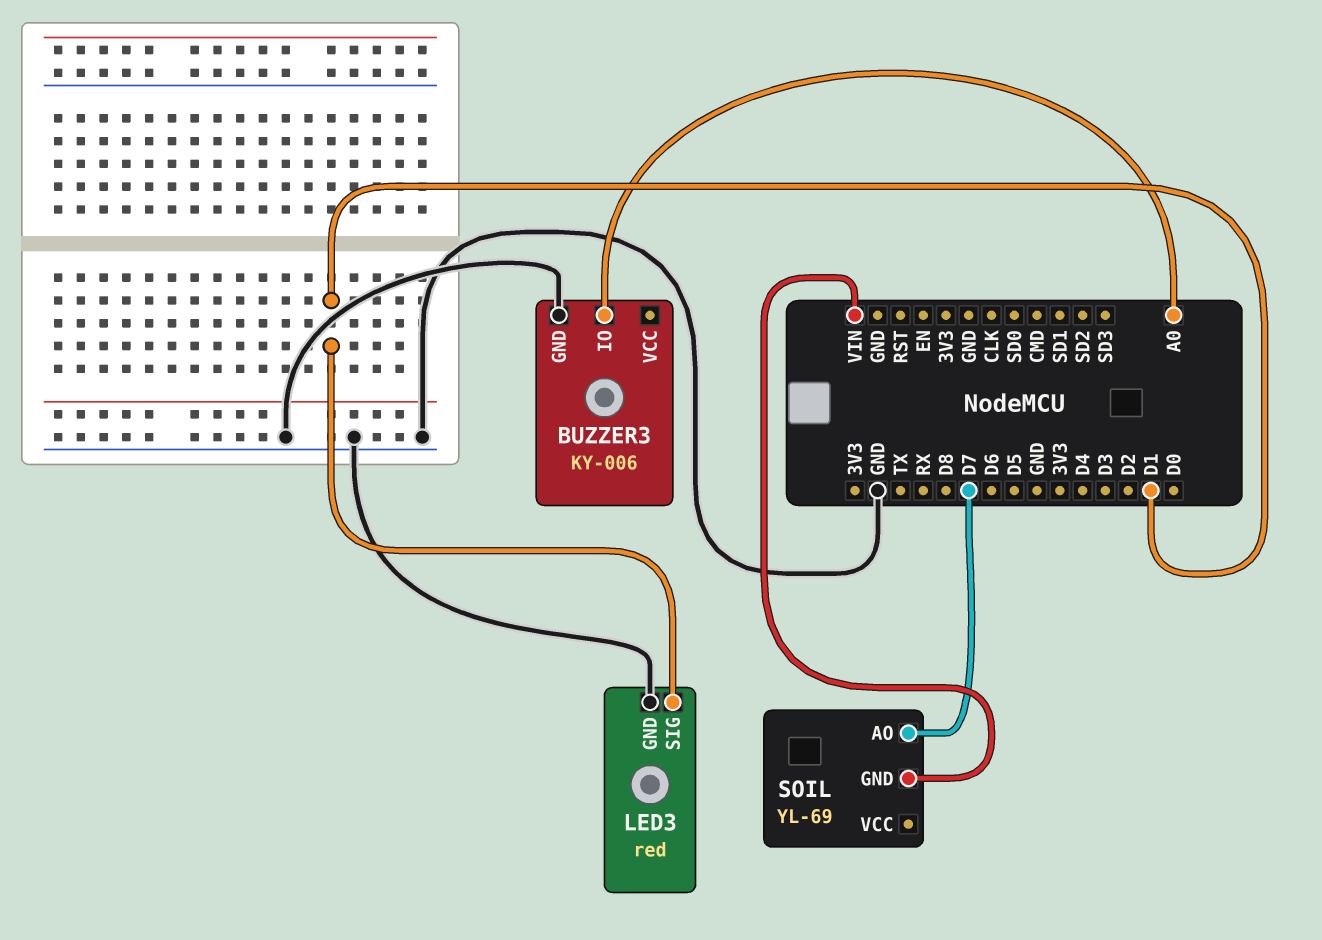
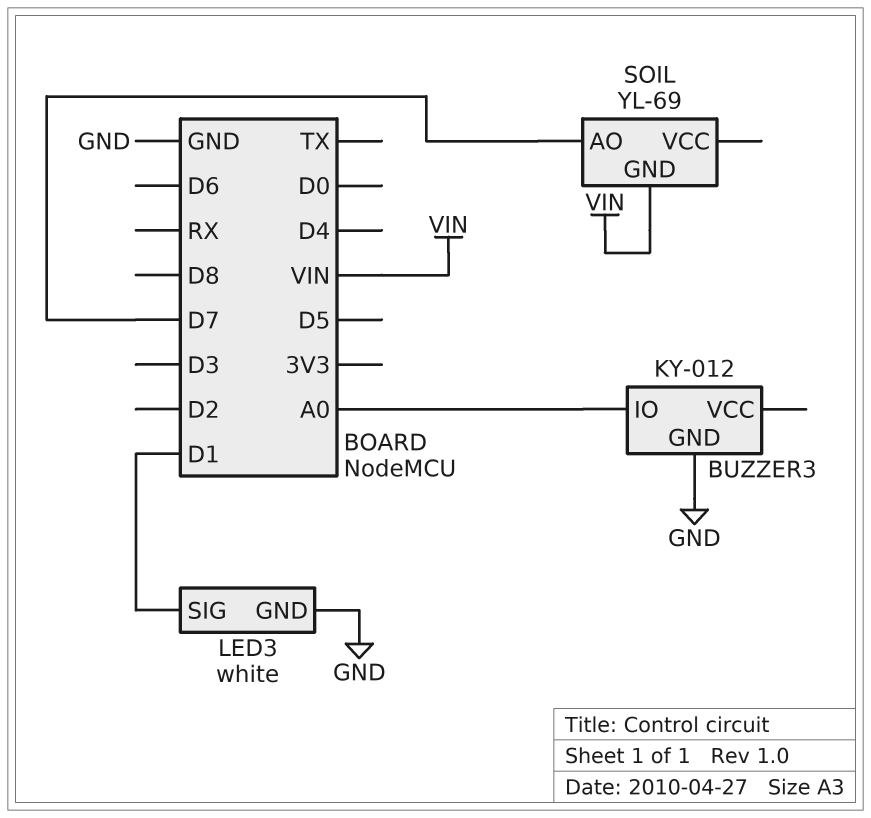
BUZZER3: KY-006 -> KY-012
LED3: red -> white

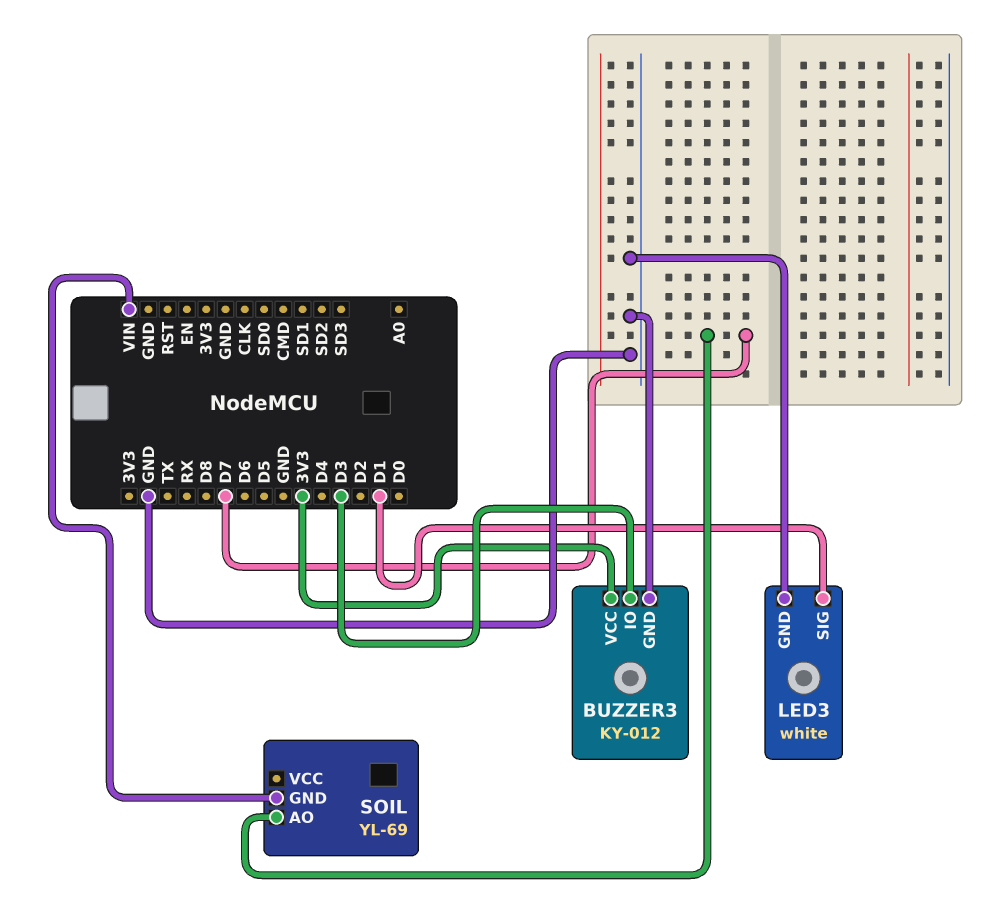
BUZZER3 pin IO: A0 -> D3
BUZZER3 pin VCC: none -> 3V3

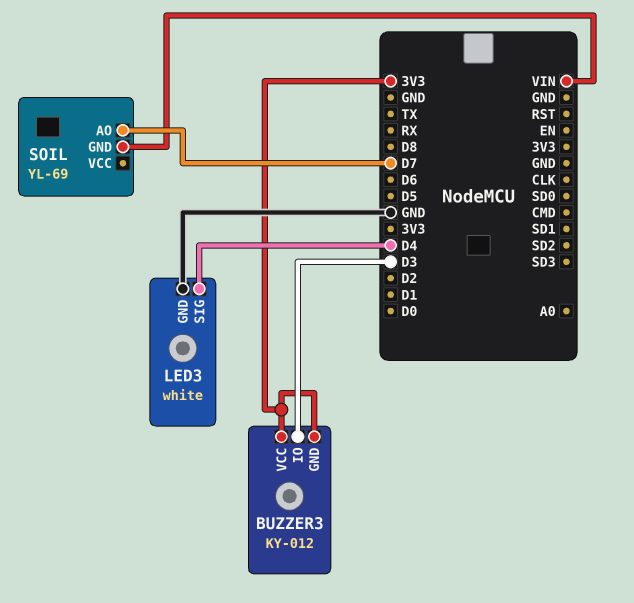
BUZZER3 pin GND: GND -> 3V3
LED3 pin SIG: D1 -> D4

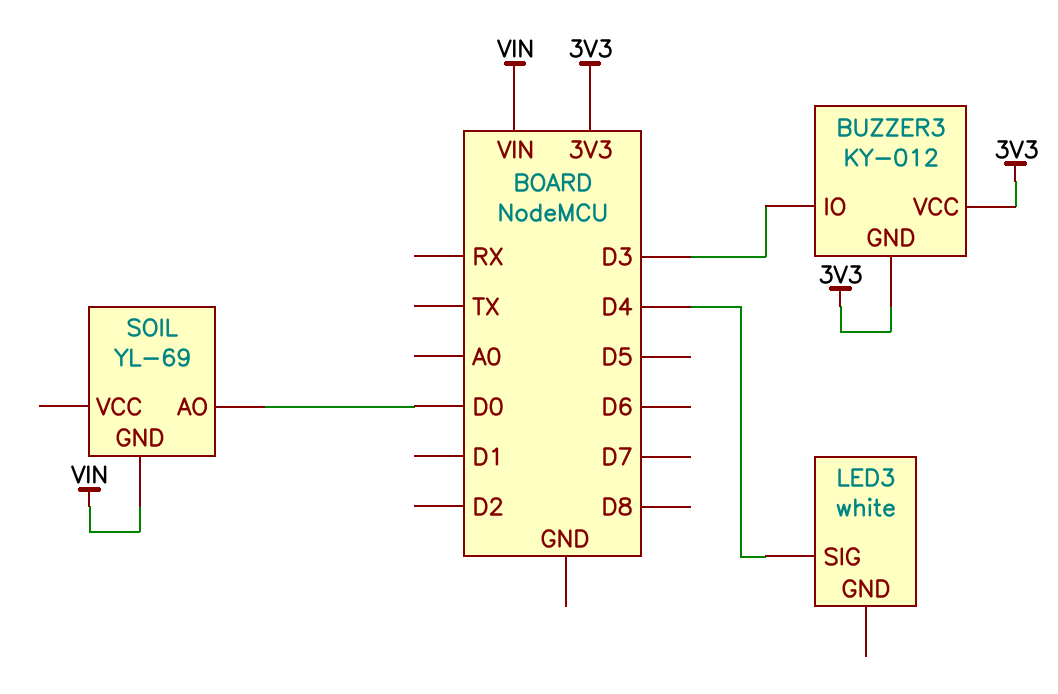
LED3 pin GND: GND -> none
SOIL pin AO: D7 -> D0

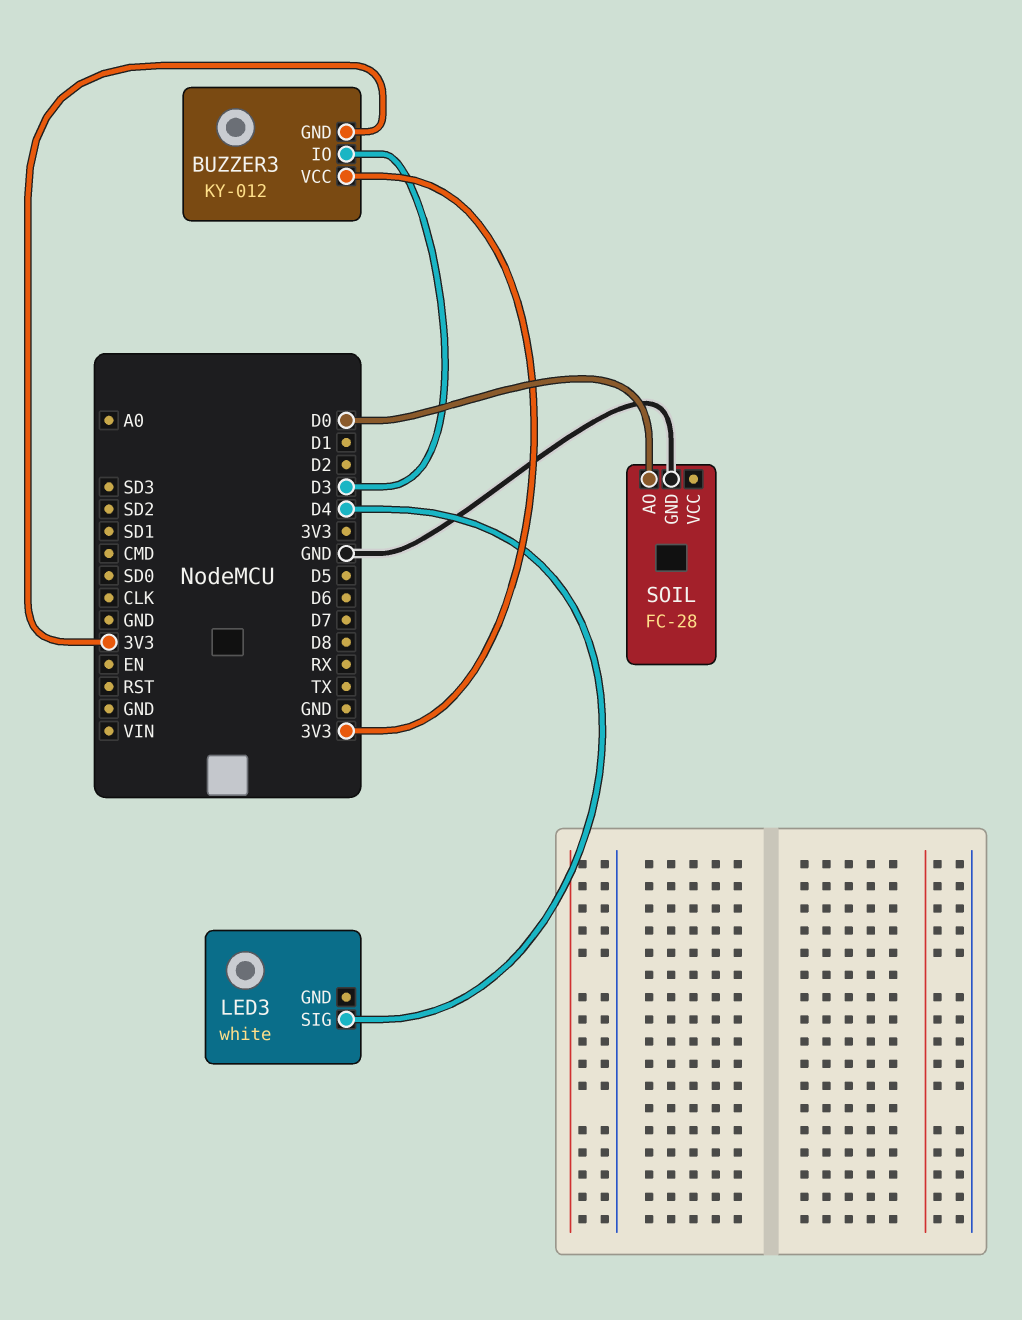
SOIL: YL-69 -> FC-28
SOIL pin GND: VIN -> GND

